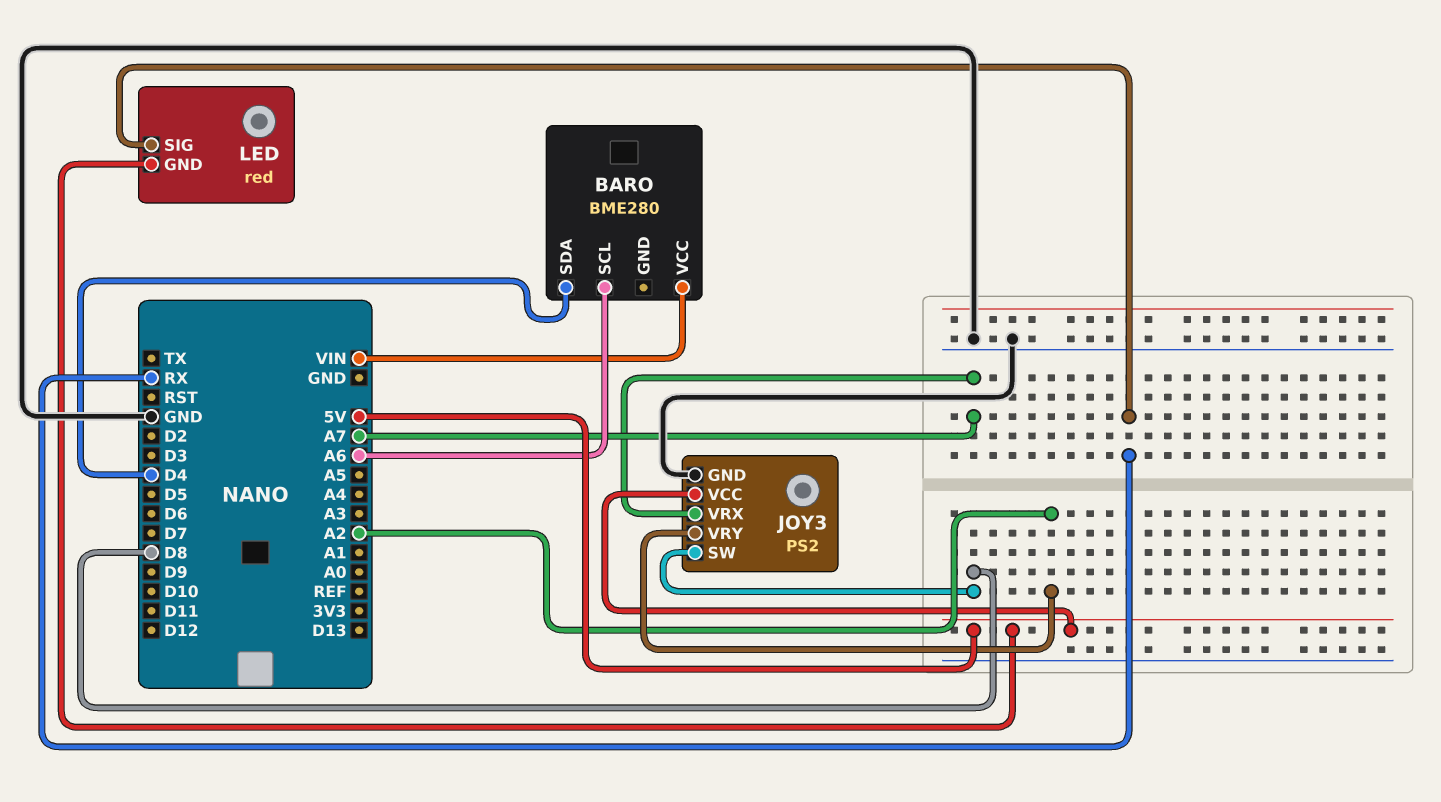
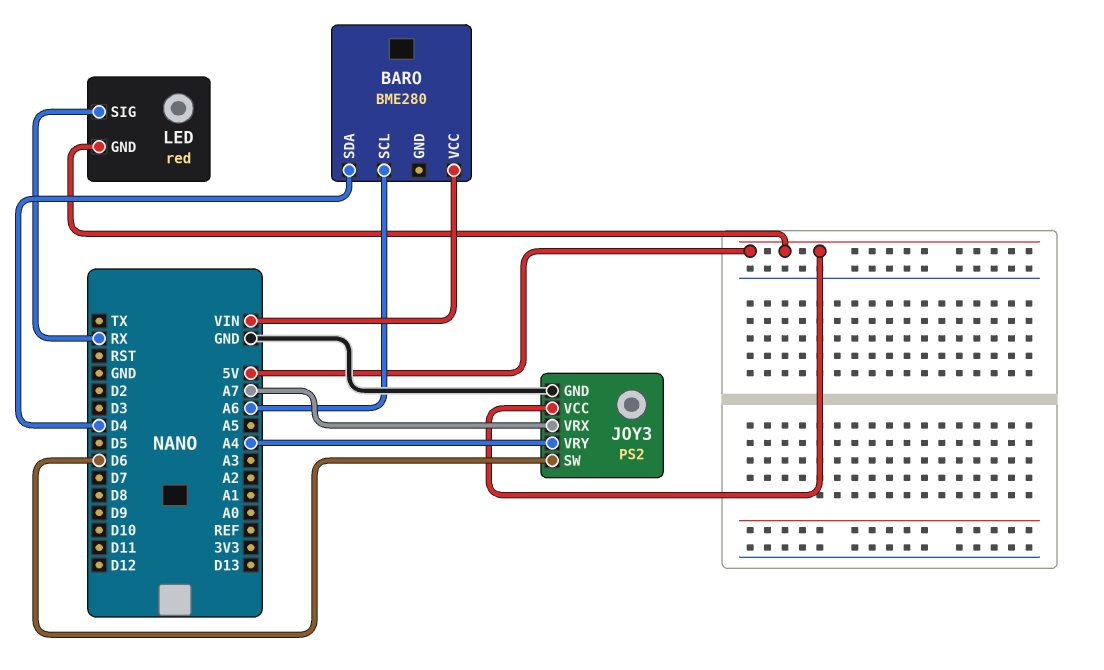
JOY3 pin SW: D8 -> D6
JOY3 pin VRY: A2 -> A4

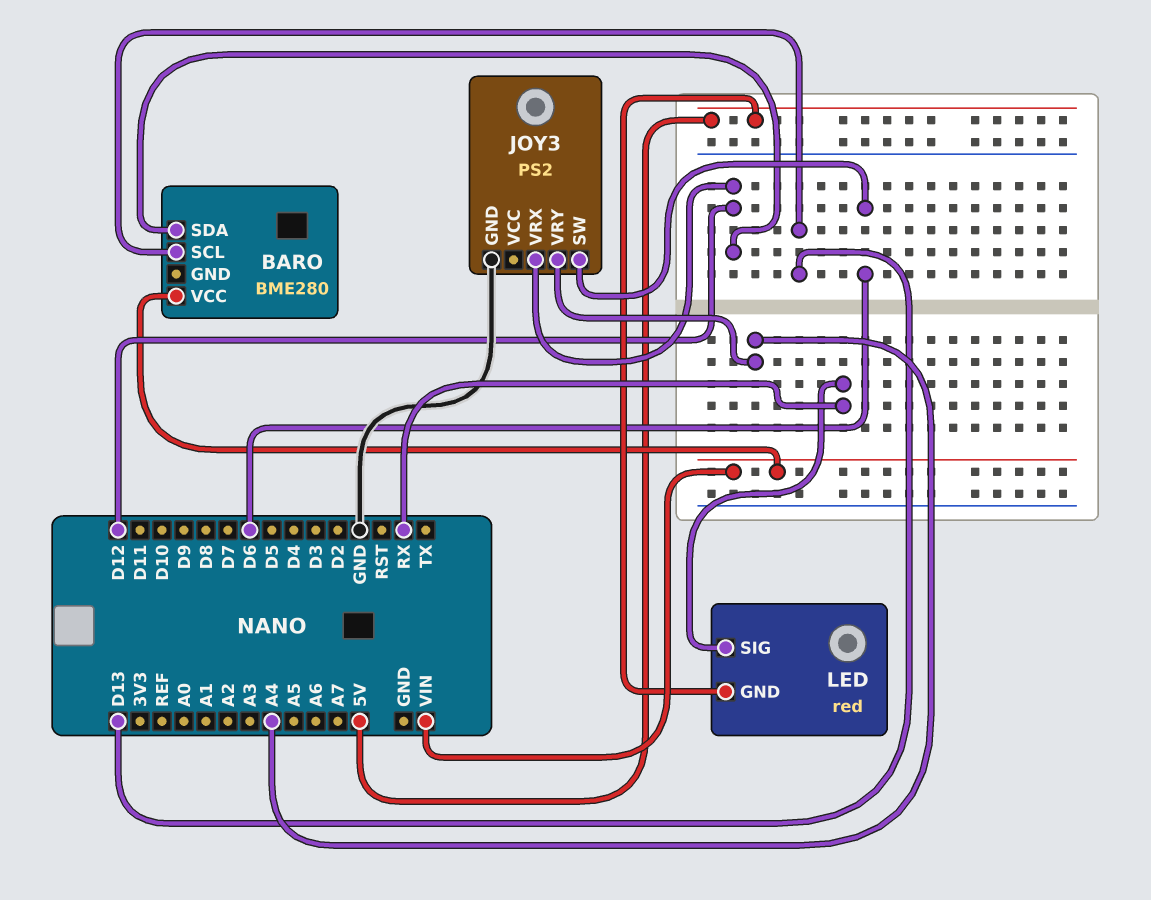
BARO pin SCL: A6 -> D13
BARO pin SDA: D4 -> D12
JOY3 pin VCC: 5V -> none
JOY3 pin VRX: A7 -> D12

